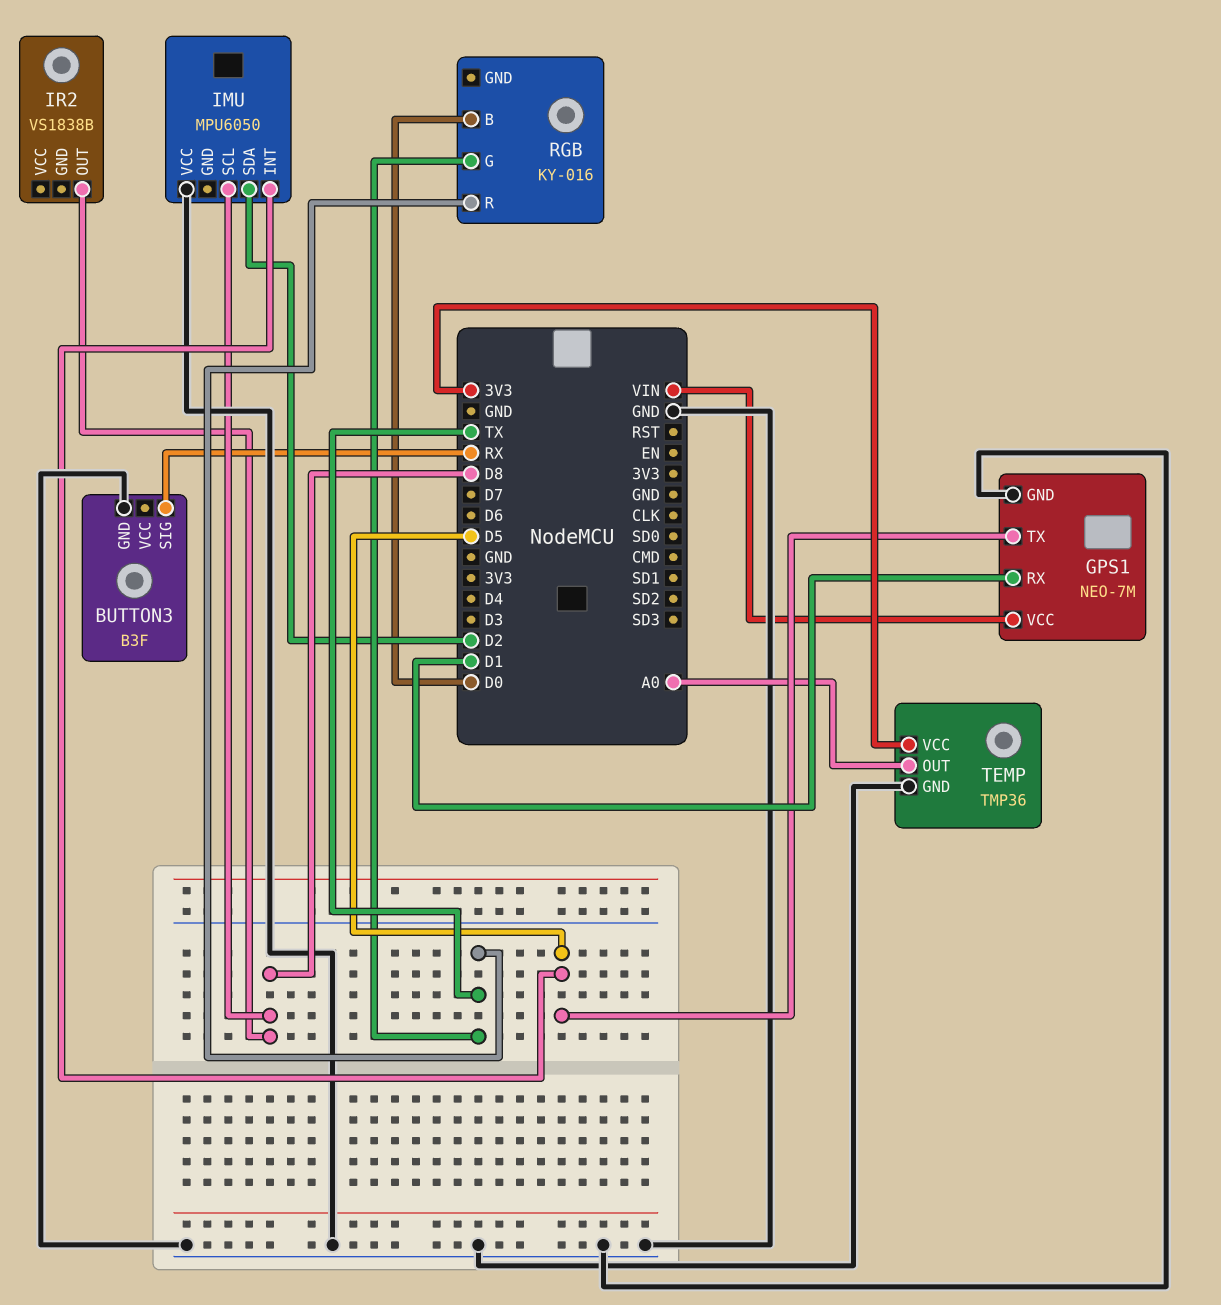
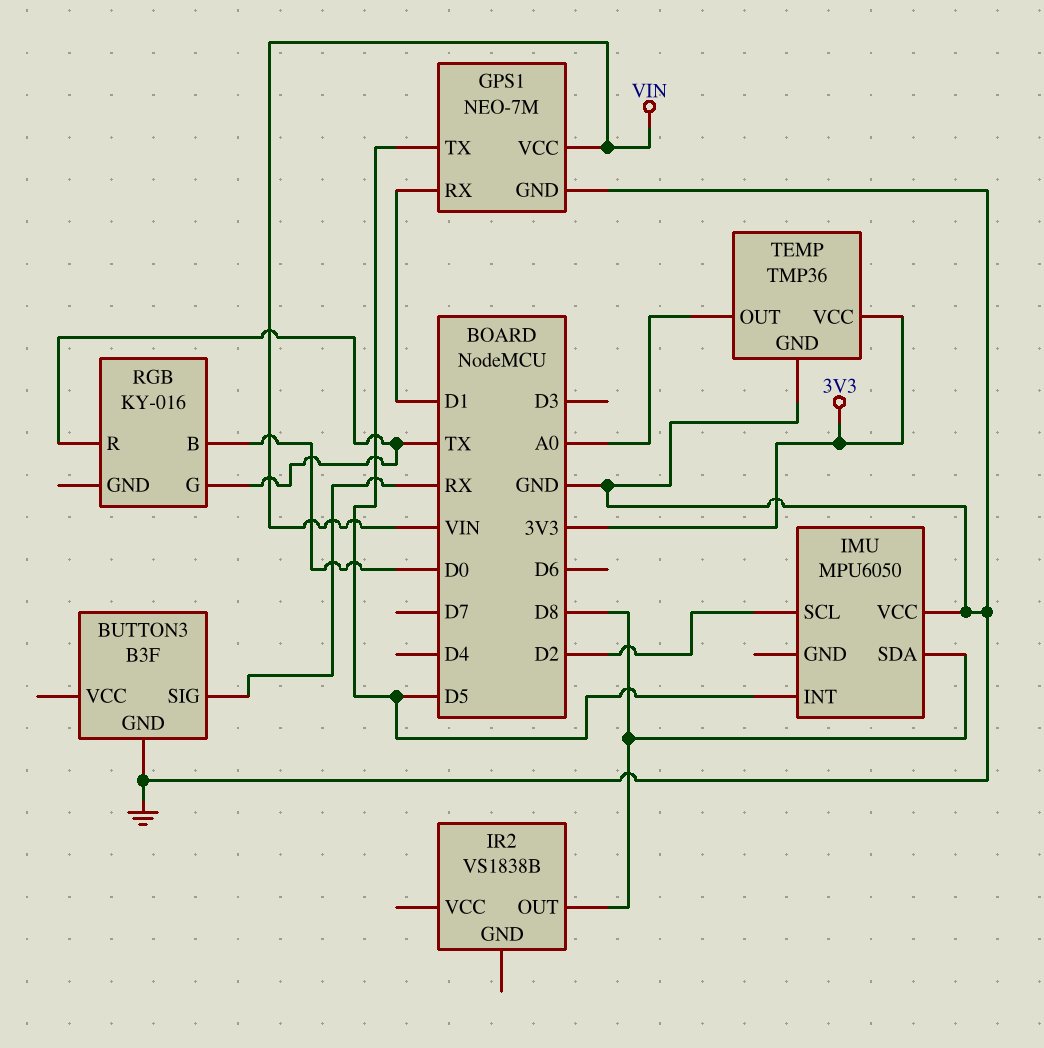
IMU pin SCL: D8 -> D2
IMU pin SDA: D2 -> D8

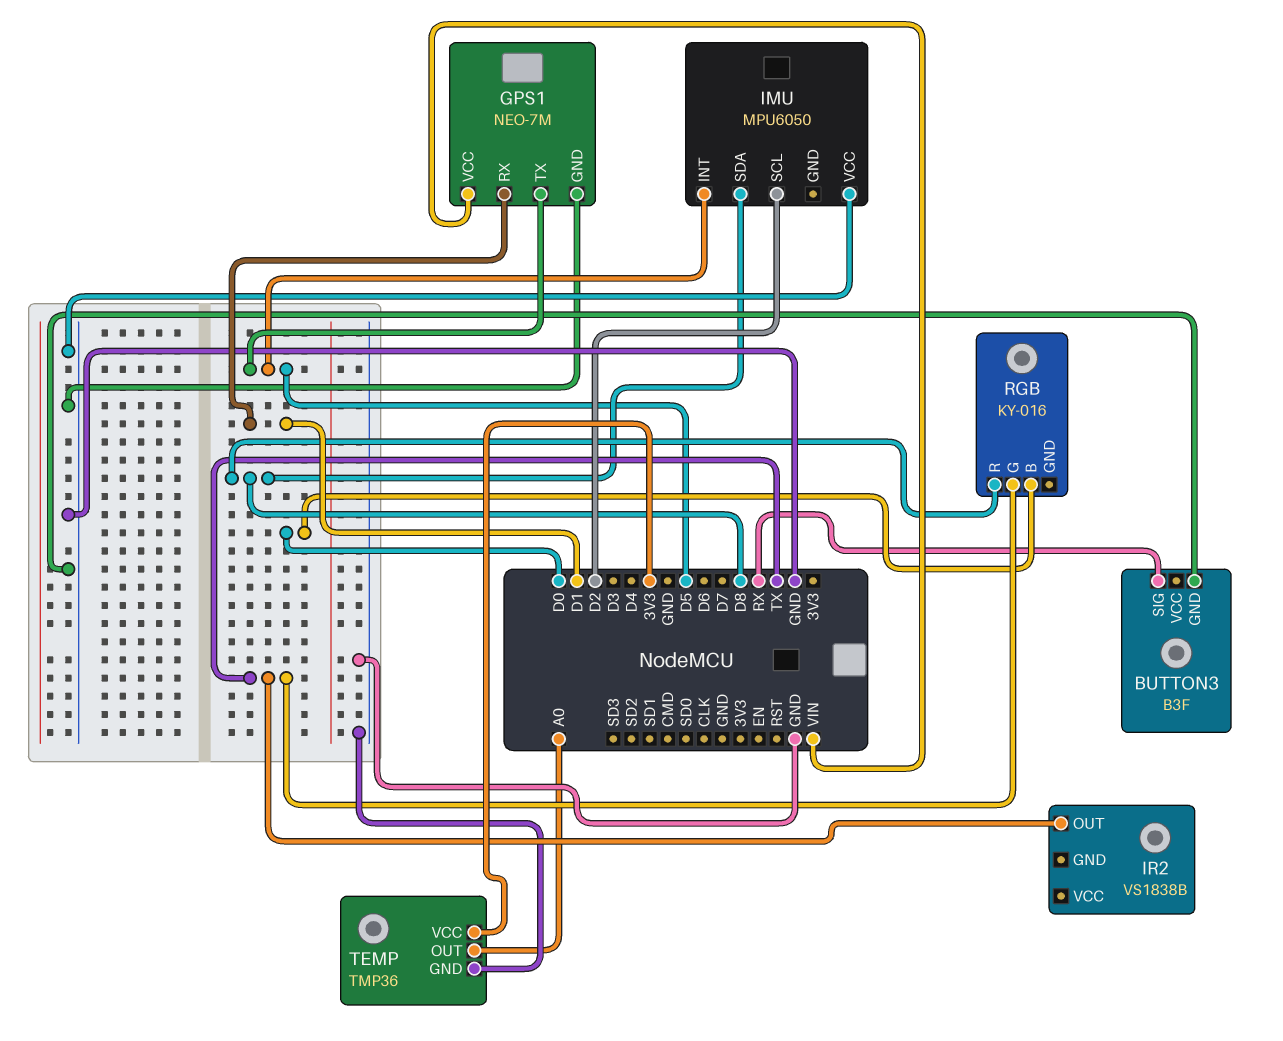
IR2 pin OUT: D8 -> TX
RGB pin R: TX -> D8

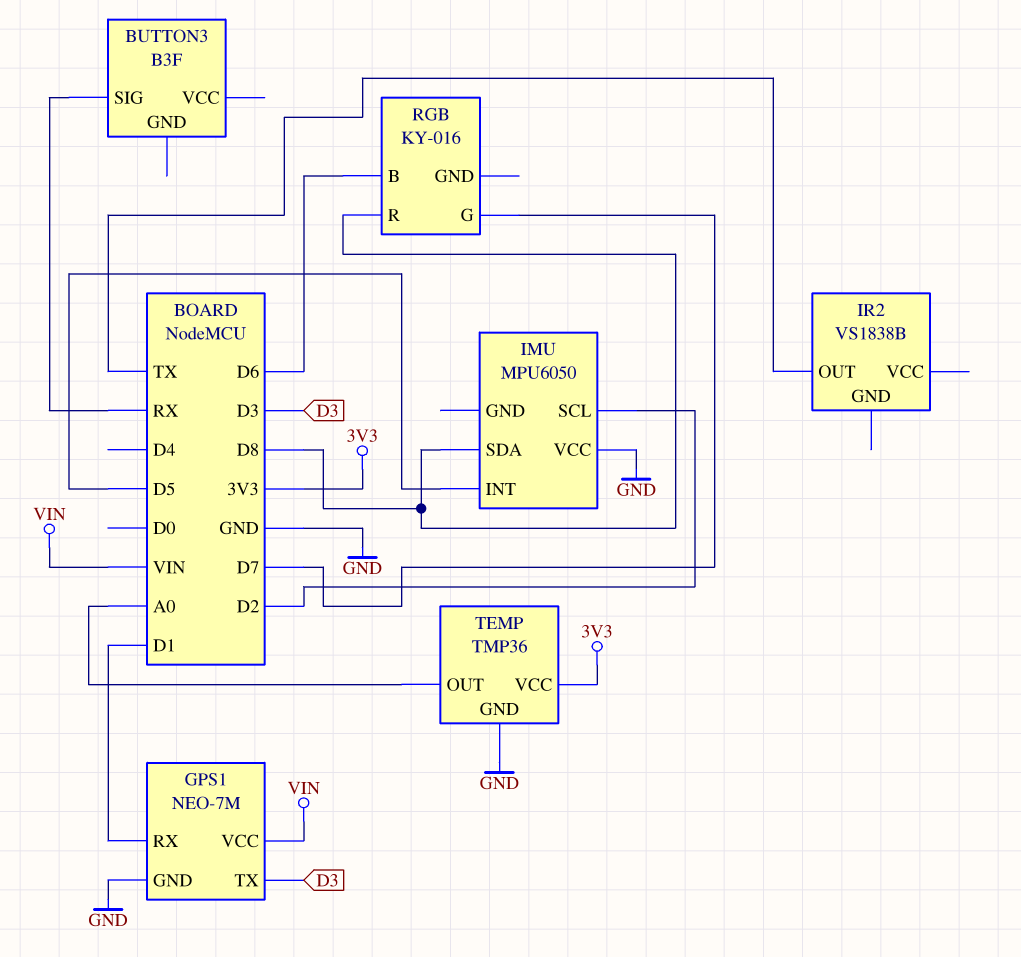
BUTTON3 pin GND: GND -> none
GPS1 pin TX: D5 -> D3
RGB pin B: D0 -> D6
RGB pin G: TX -> D7

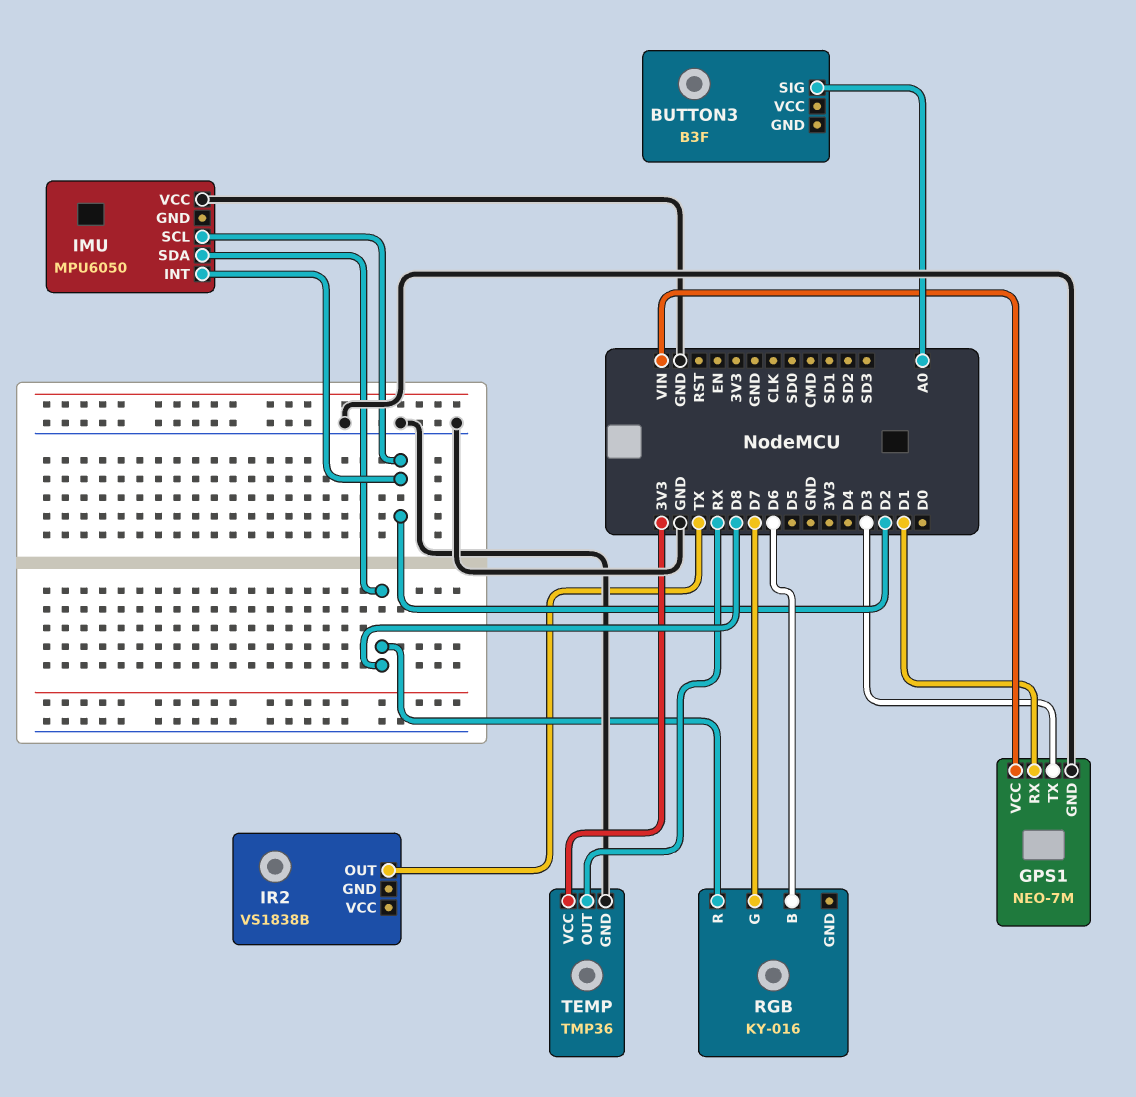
BUTTON3 pin SIG: RX -> A0
IMU pin INT: D5 -> D2
TEMP pin OUT: A0 -> RX

